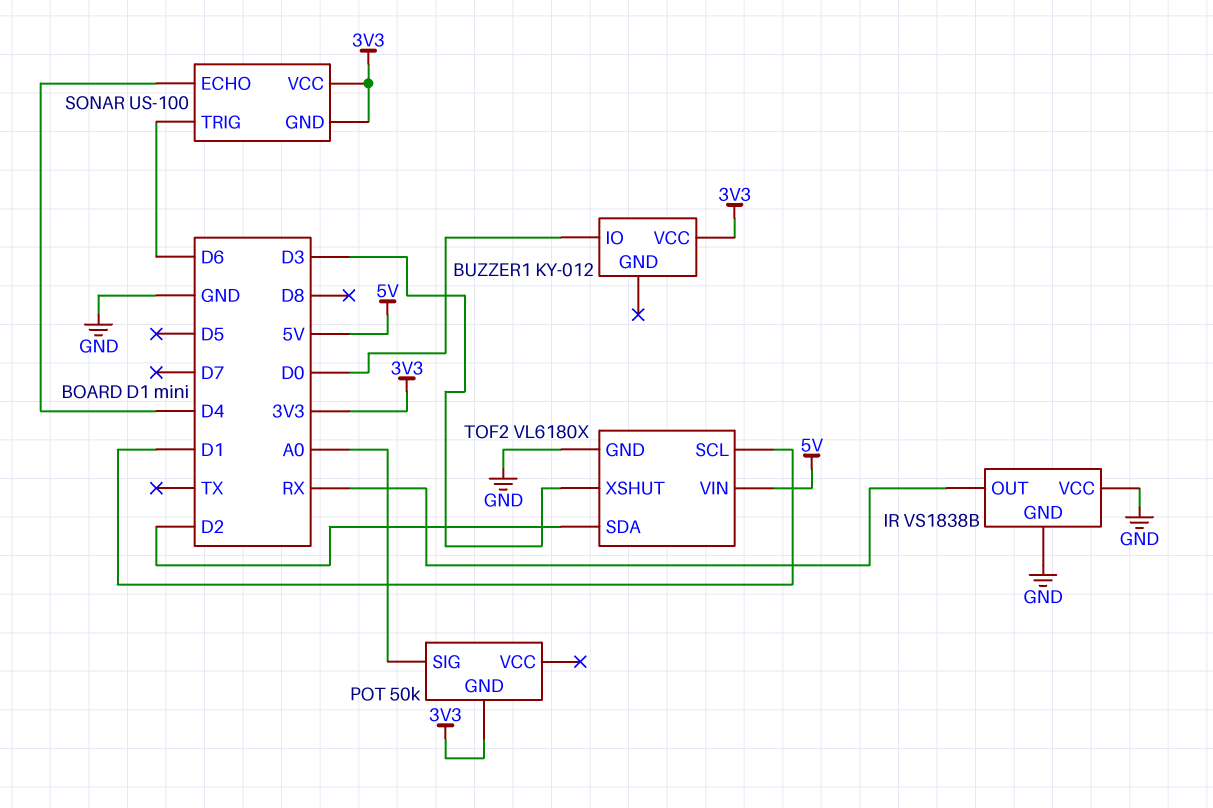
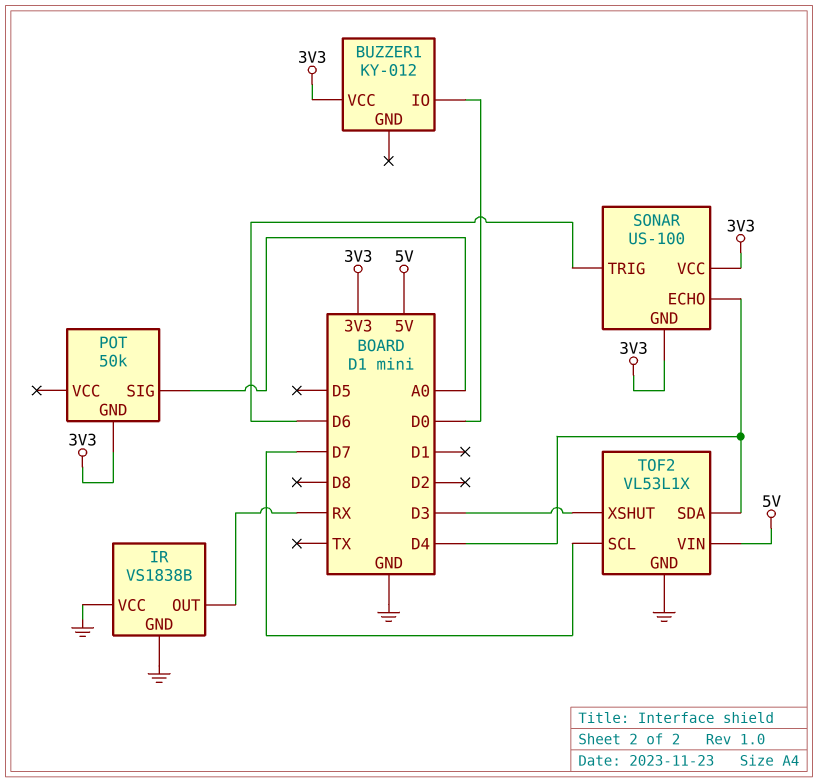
TOF2: VL6180X -> VL53L1X
TOF2 pin SCL: D1 -> D7
TOF2 pin SDA: D2 -> D4

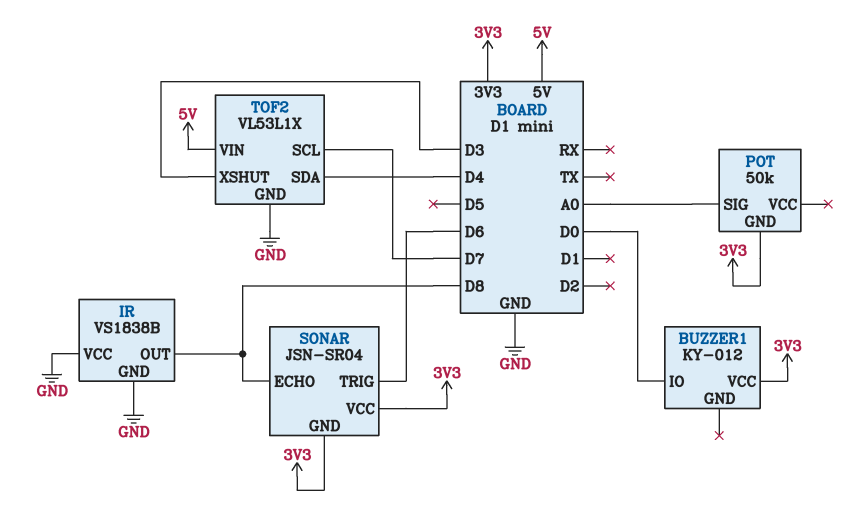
IR pin OUT: RX -> D8
SONAR: US-100 -> JSN-SR04
SONAR pin ECHO: D4 -> D8

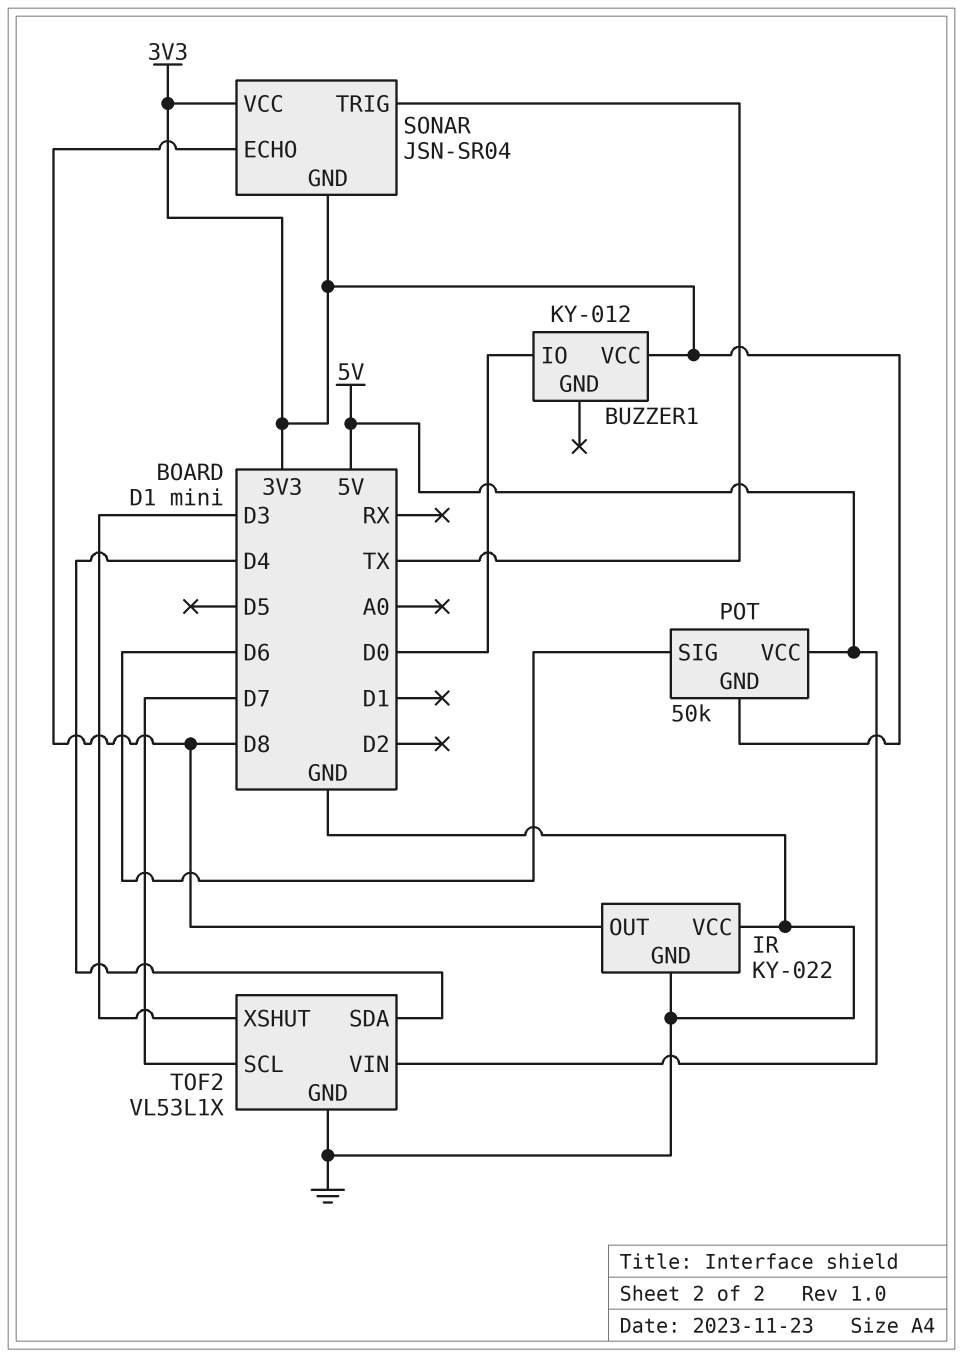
IR: VS1838B -> KY-022
POT pin SIG: A0 -> D6
POT pin VCC: none -> 5V
SONAR pin TRIG: D6 -> TX

